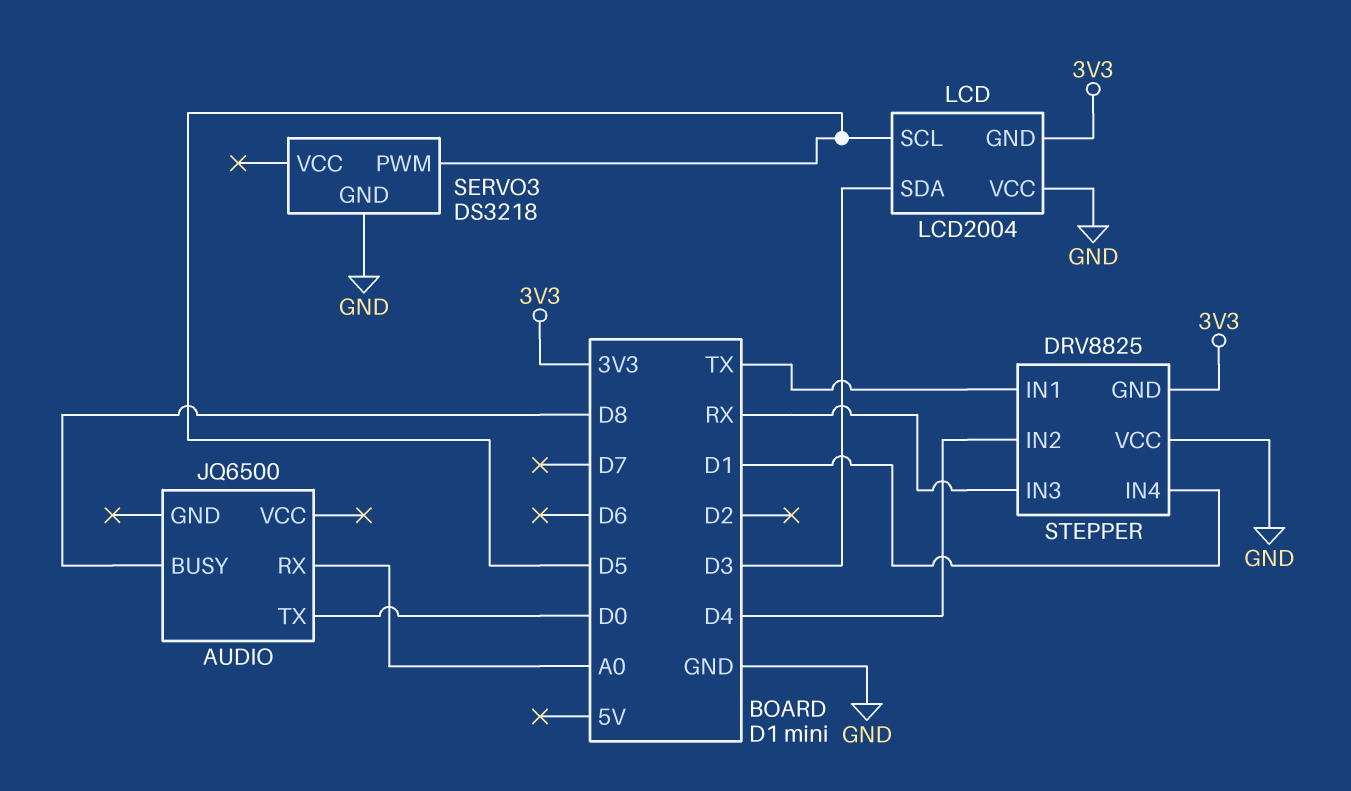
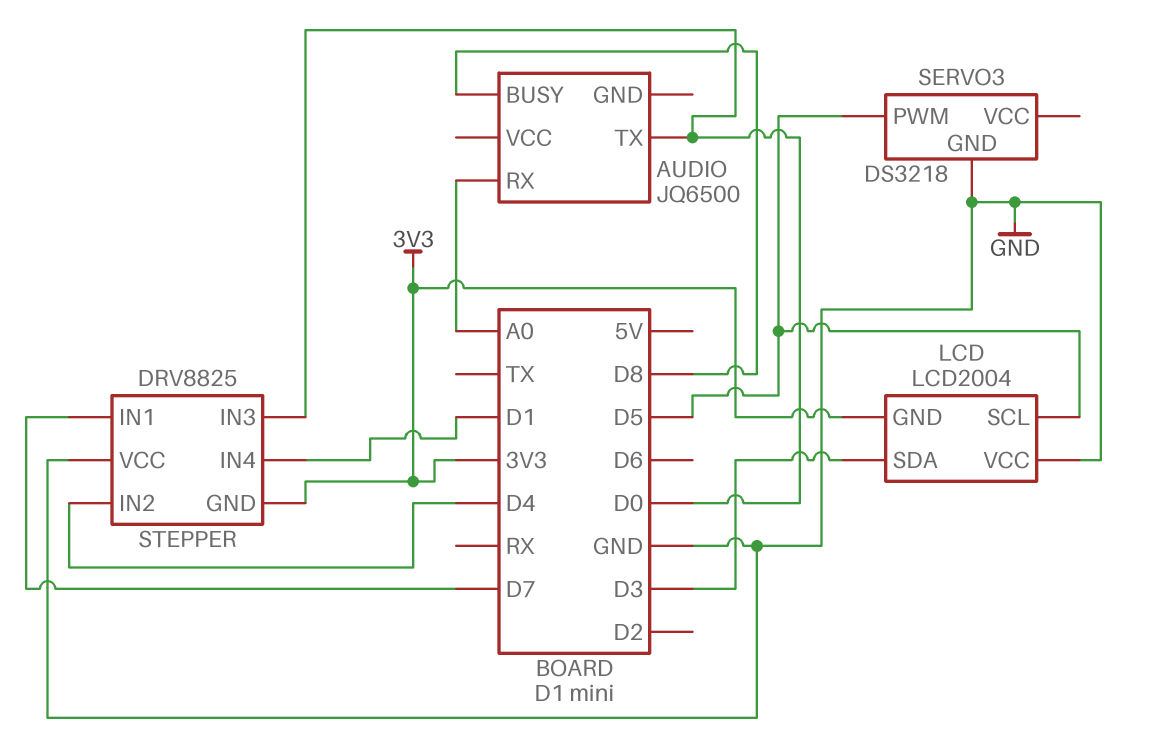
STEPPER pin IN1: TX -> D7
STEPPER pin IN3: RX -> D0

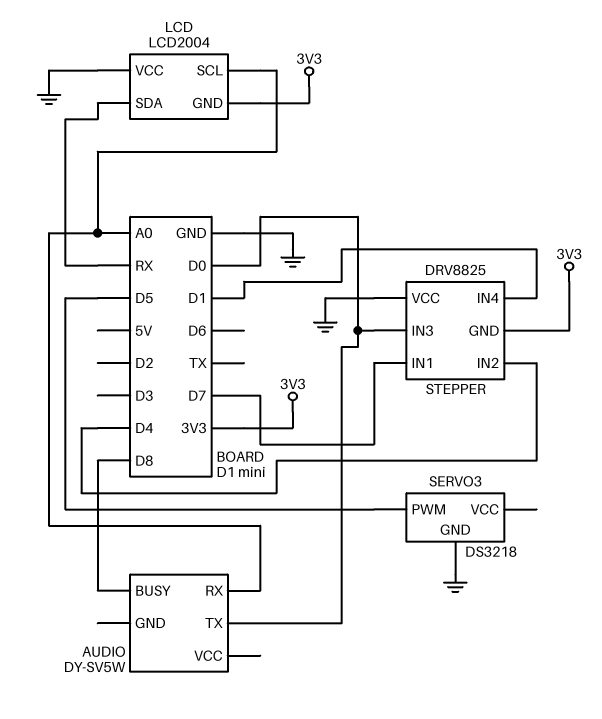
AUDIO: JQ6500 -> DY-SV5W
LCD pin SCL: D5 -> A0
LCD pin SDA: D3 -> RX

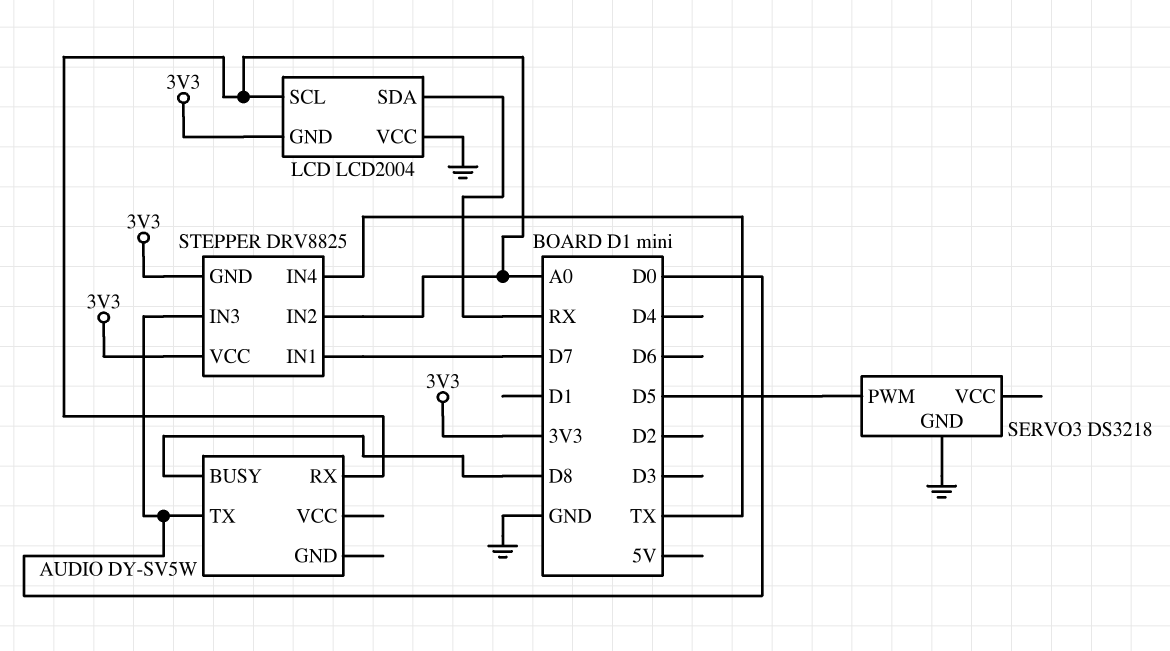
STEPPER pin IN2: D4 -> A0
STEPPER pin IN4: D1 -> TX
STEPPER pin VCC: GND -> 3V3

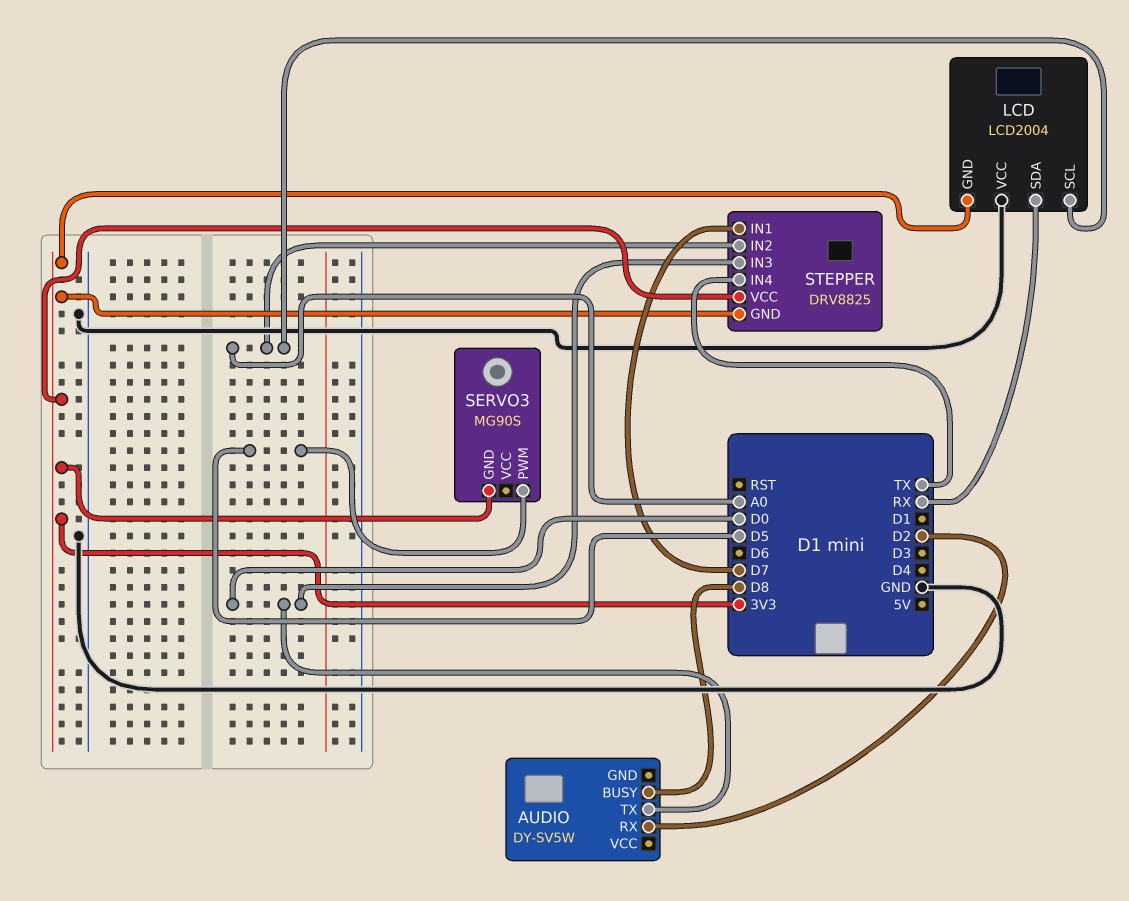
AUDIO pin RX: A0 -> D2
SERVO3: DS3218 -> MG90S
SERVO3 pin GND: GND -> 3V3

